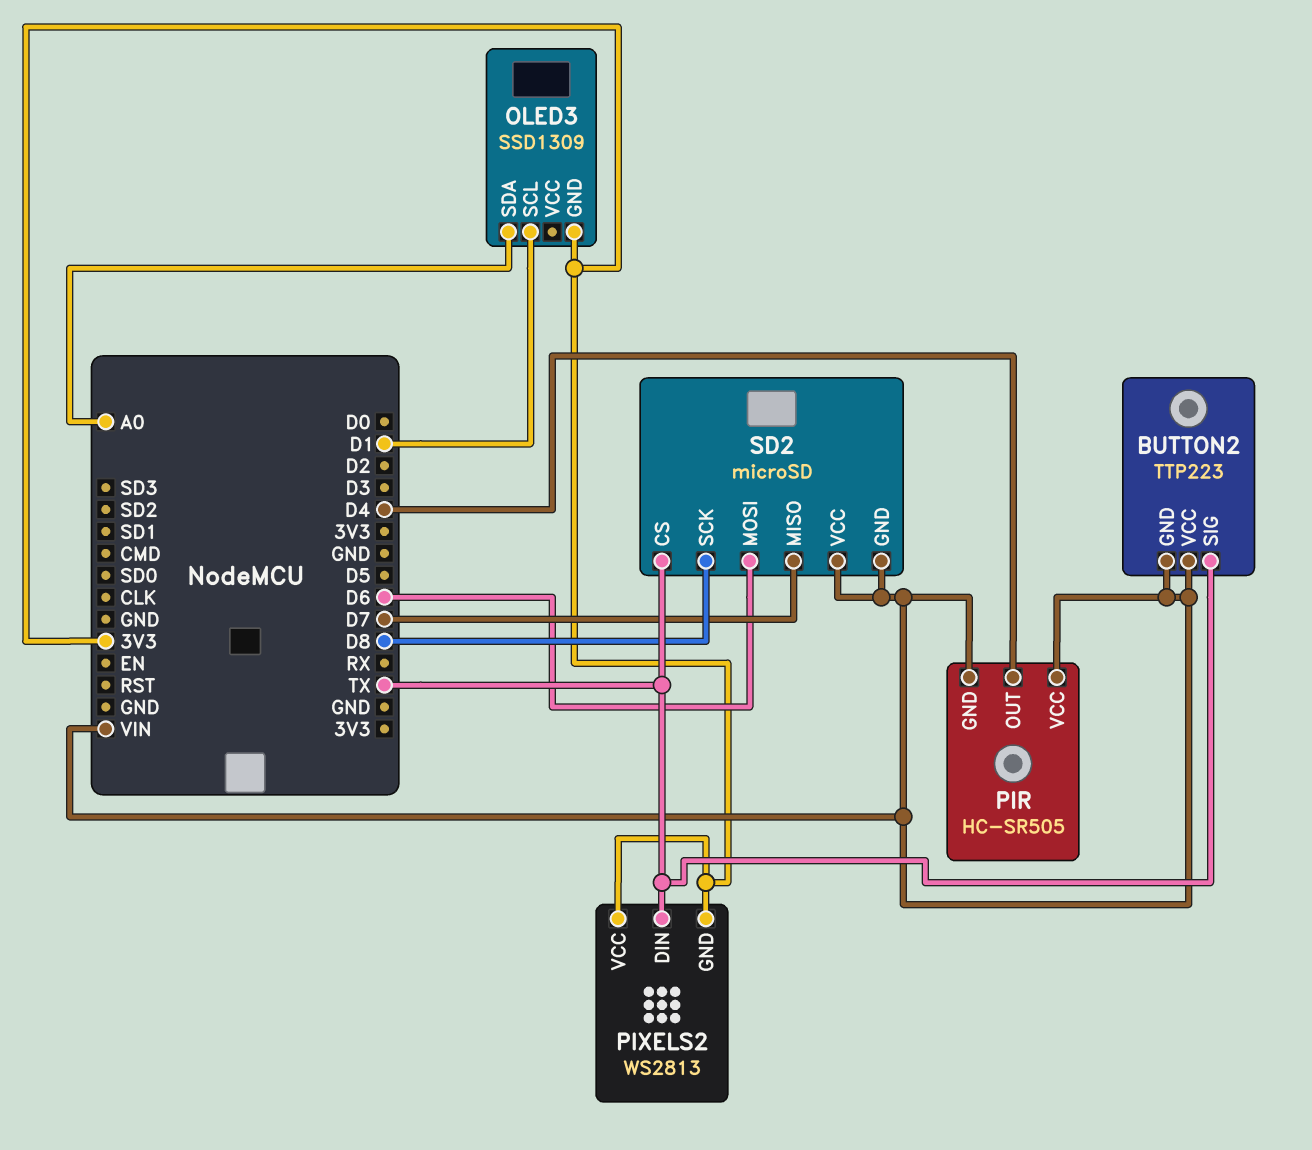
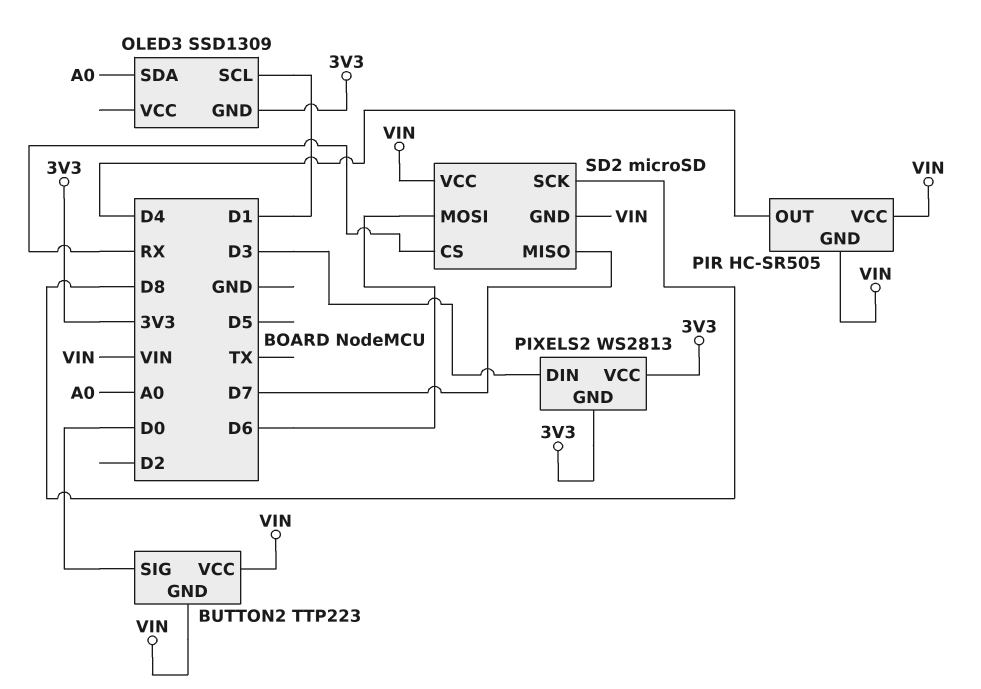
BUTTON2 pin SIG: TX -> D0
PIXELS2 pin DIN: TX -> D3
SD2 pin CS: TX -> RX

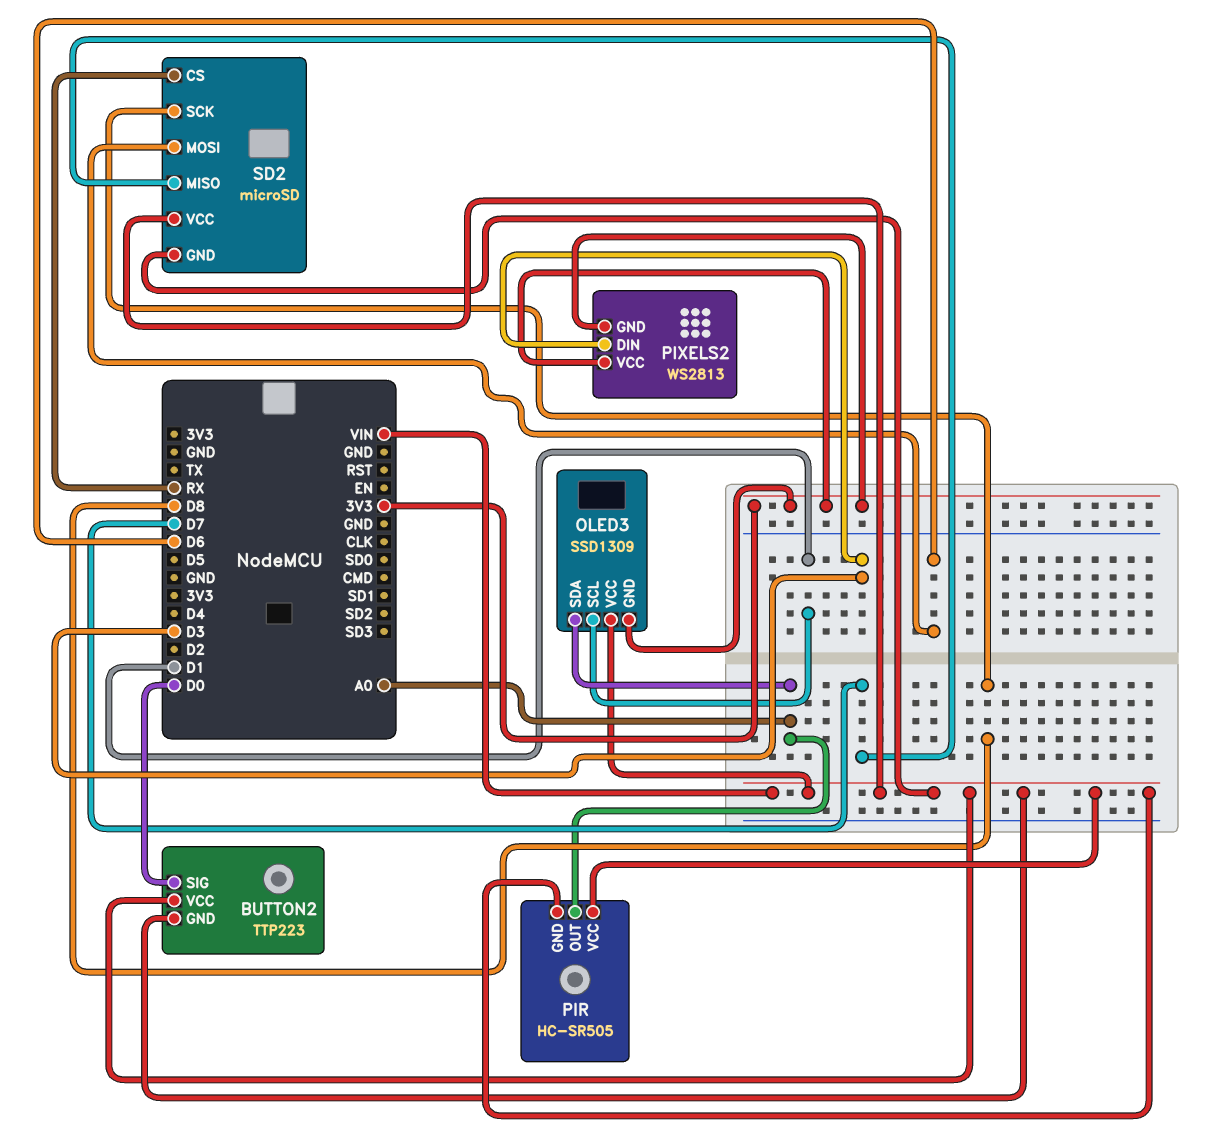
OLED3 pin VCC: none -> VIN
PIR pin OUT: D4 -> A0

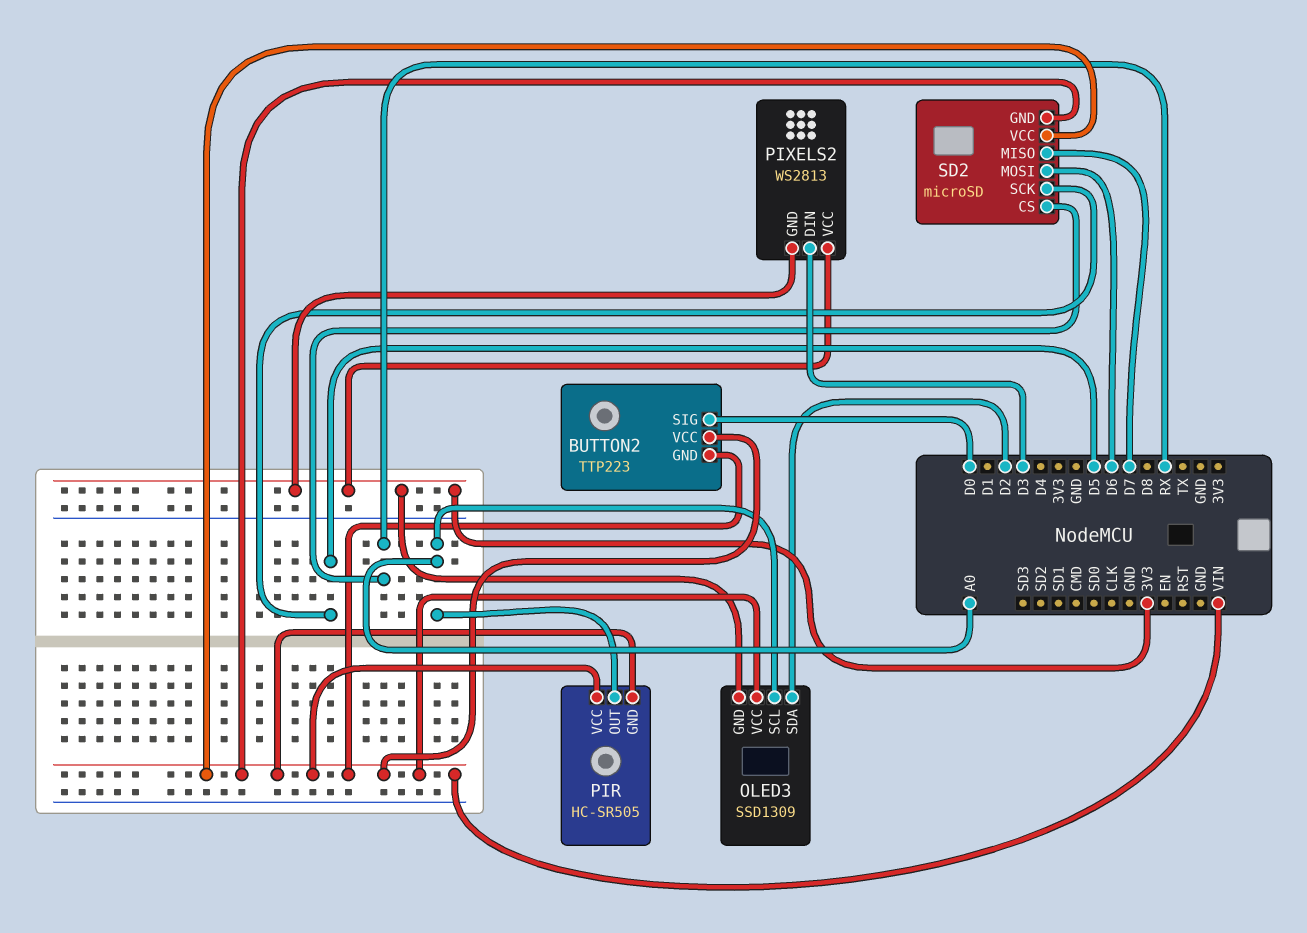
OLED3 pin SCL: D1 -> A0
OLED3 pin SDA: A0 -> D2
SD2 pin SCK: D8 -> D5

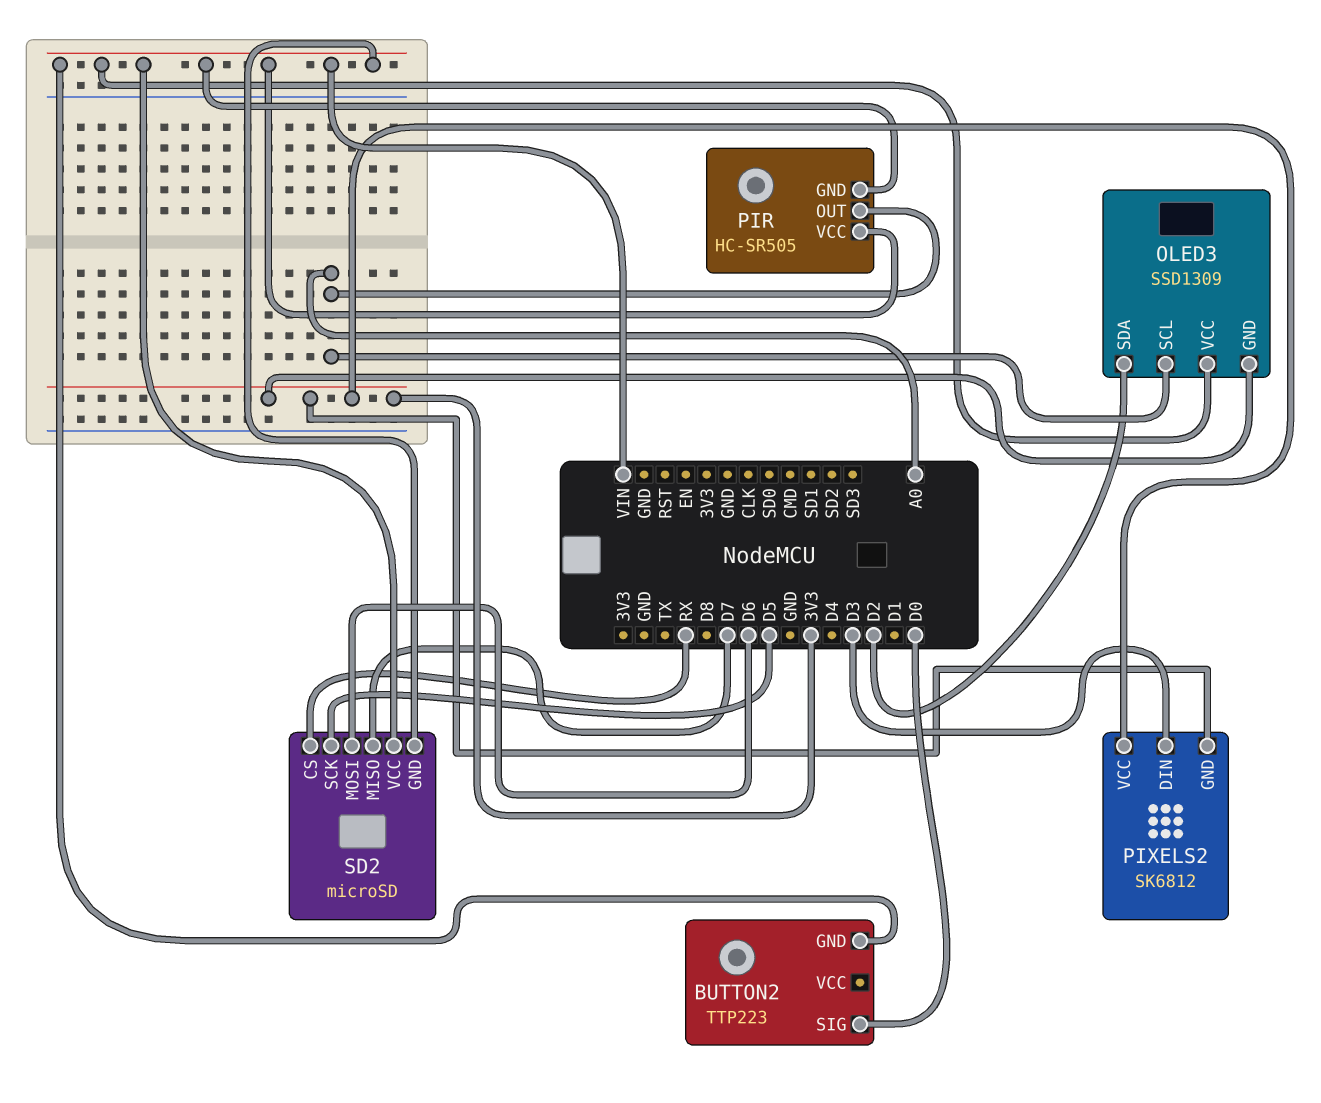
BUTTON2 pin VCC: VIN -> none
PIXELS2: WS2813 -> SK6812

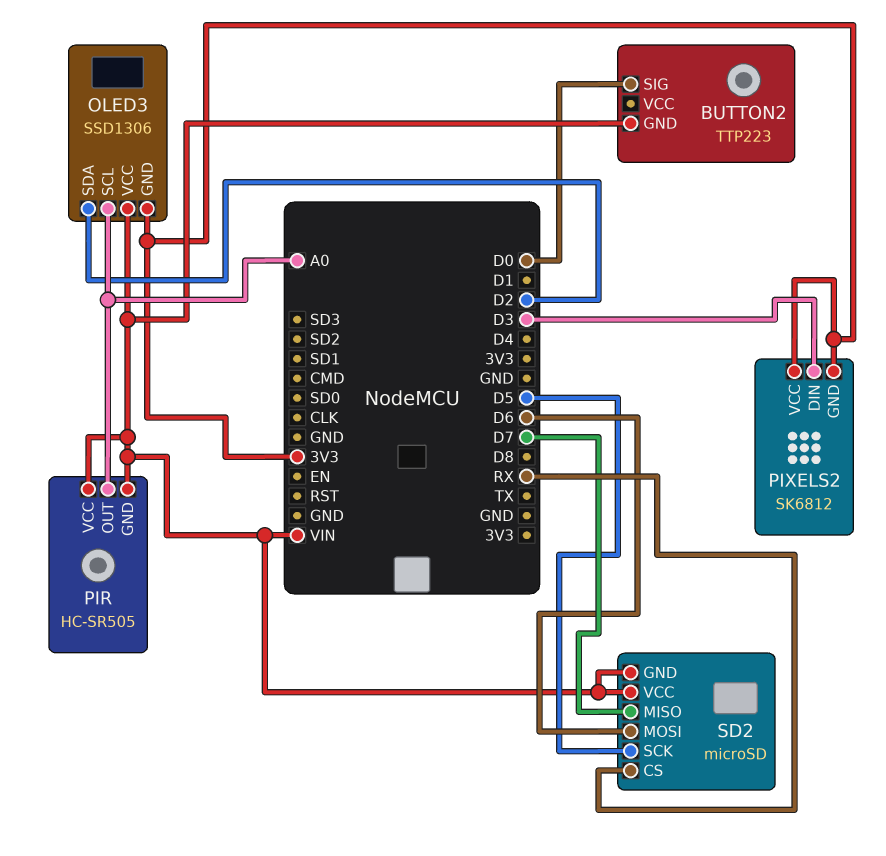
OLED3: SSD1309 -> SSD1306

